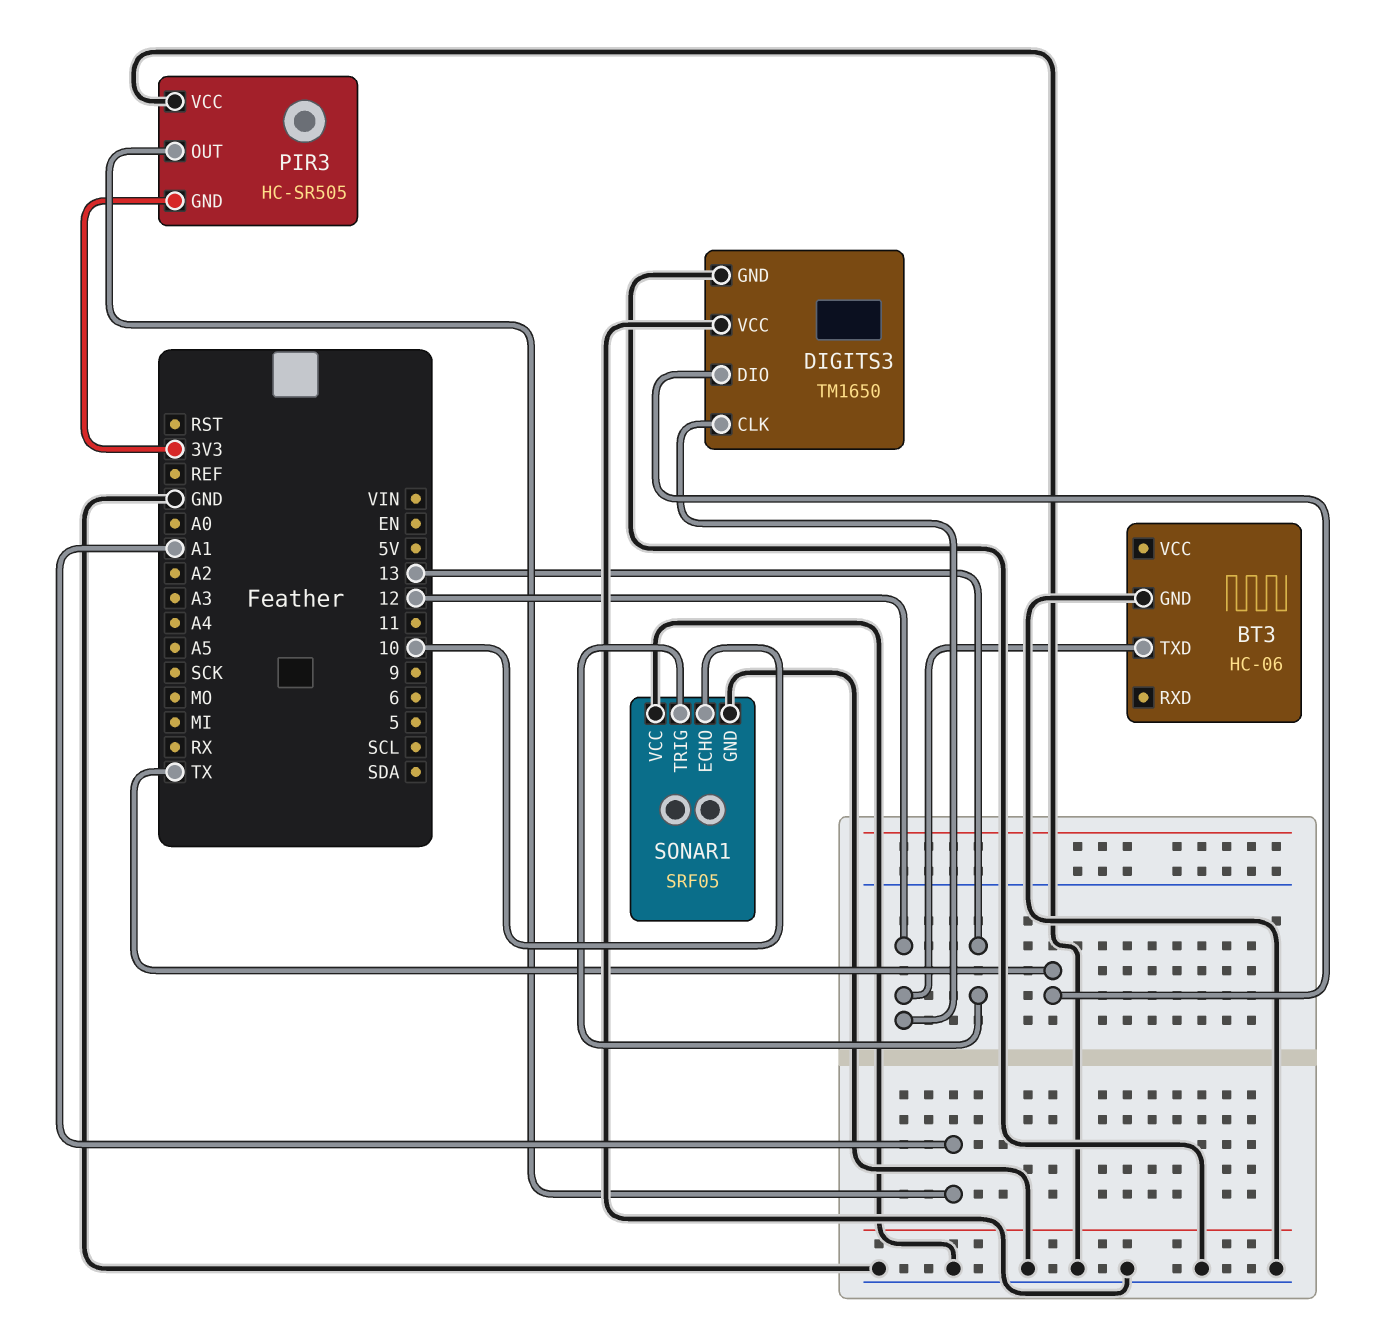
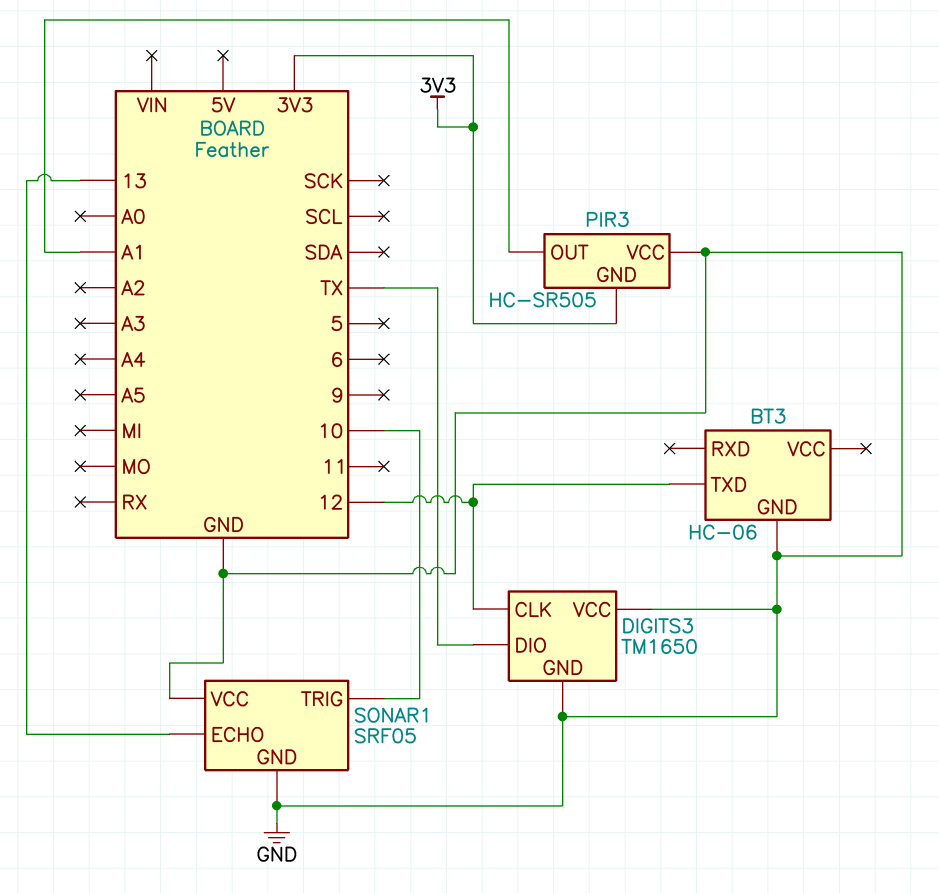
SONAR1 pin ECHO: 10 -> 13
SONAR1 pin TRIG: 13 -> 10

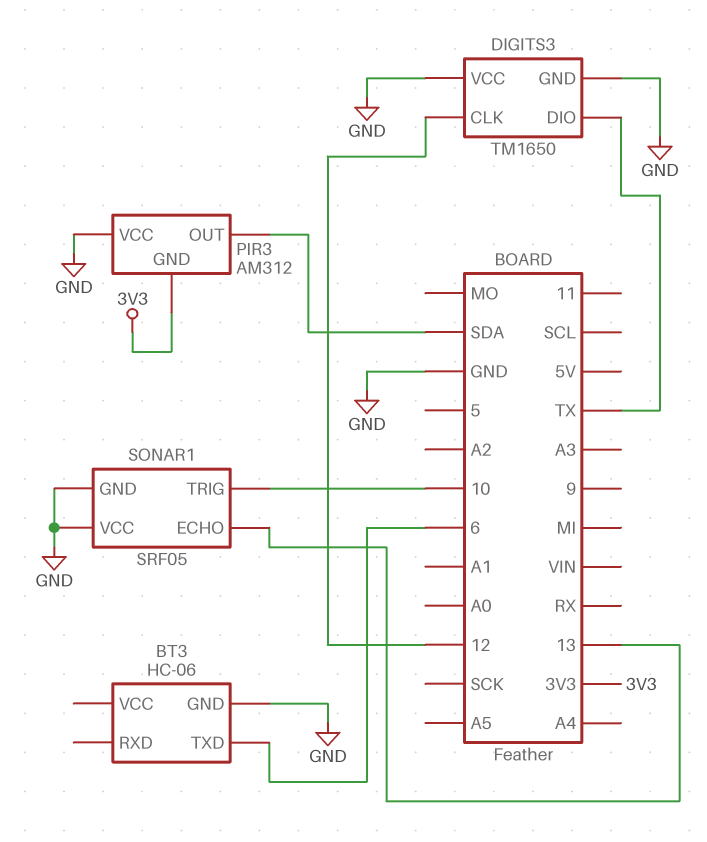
BT3 pin TXD: 12 -> 6
PIR3: HC-SR505 -> AM312
PIR3 pin OUT: A1 -> SDA

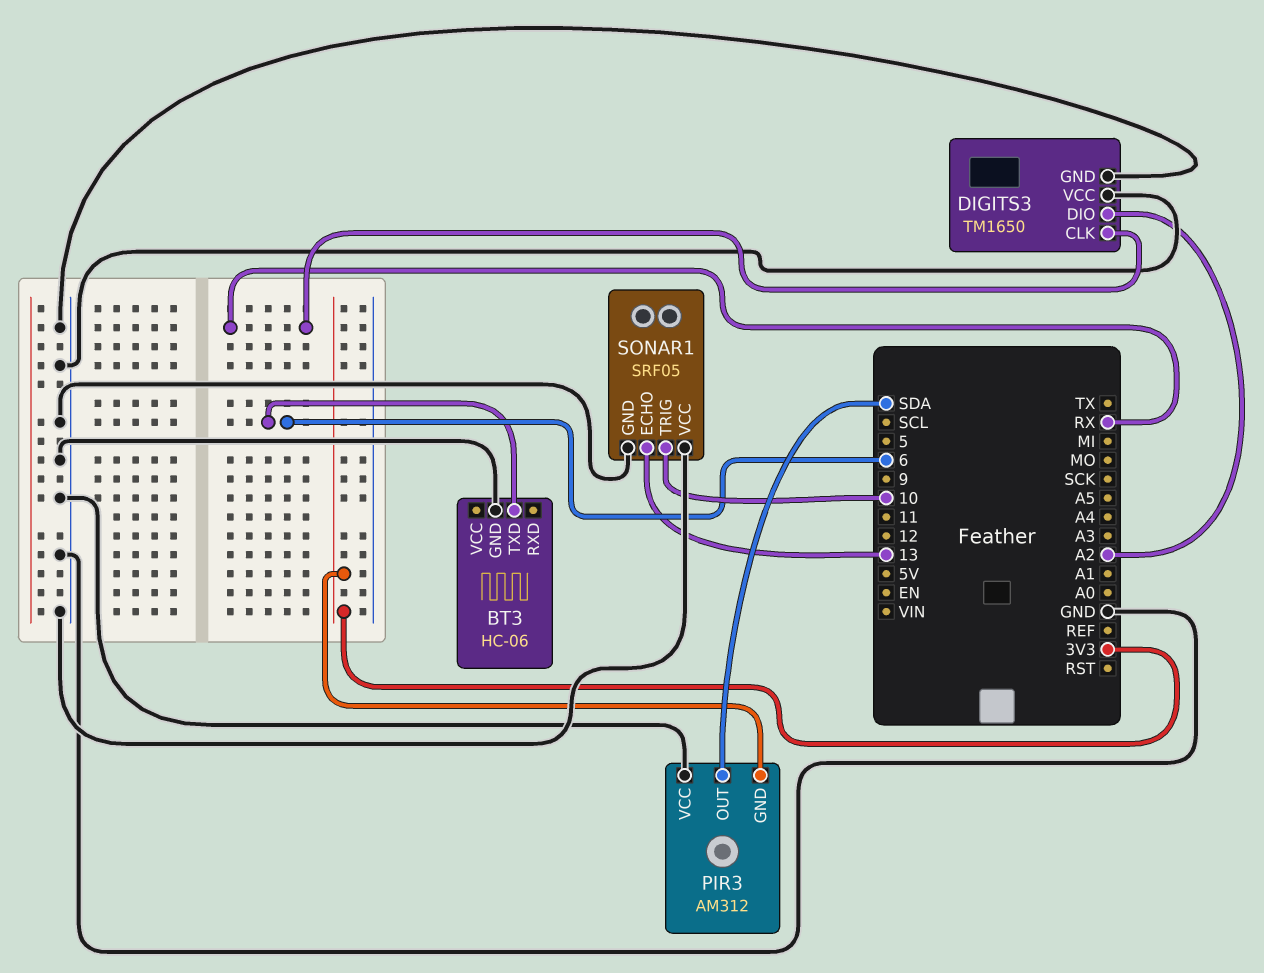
DIGITS3 pin CLK: 12 -> RX
DIGITS3 pin DIO: TX -> A2

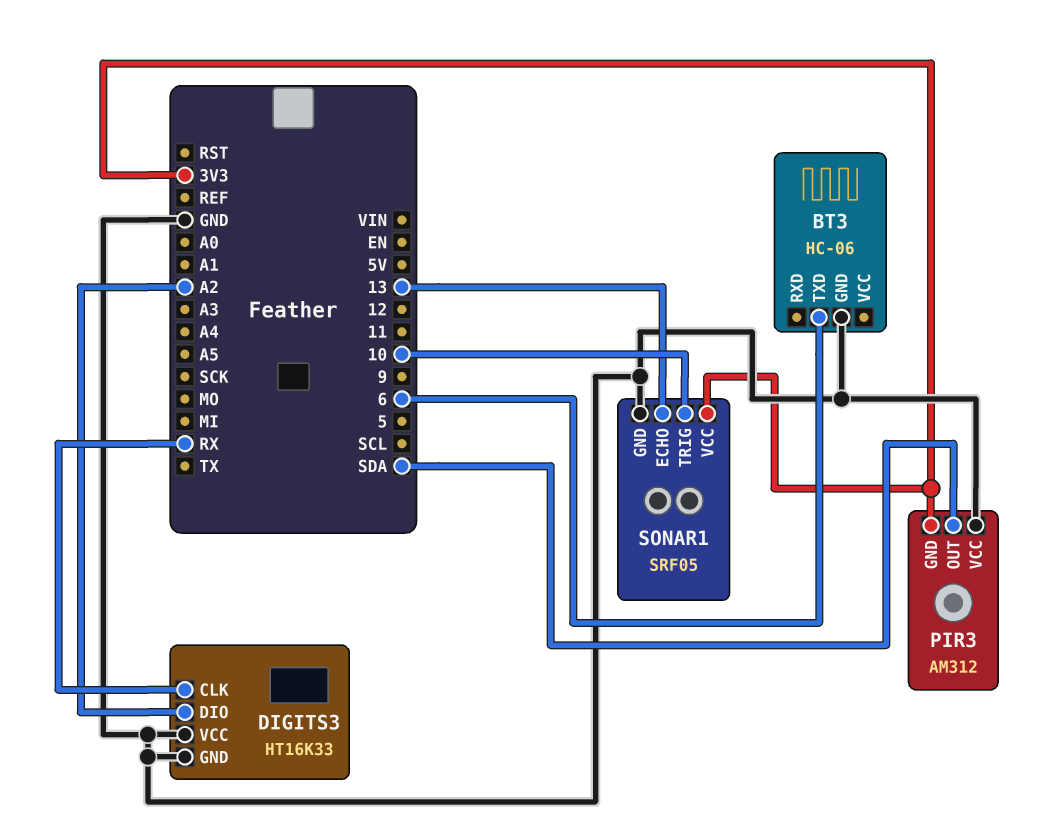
DIGITS3: TM1650 -> HT16K33
SONAR1 pin VCC: GND -> 3V3

